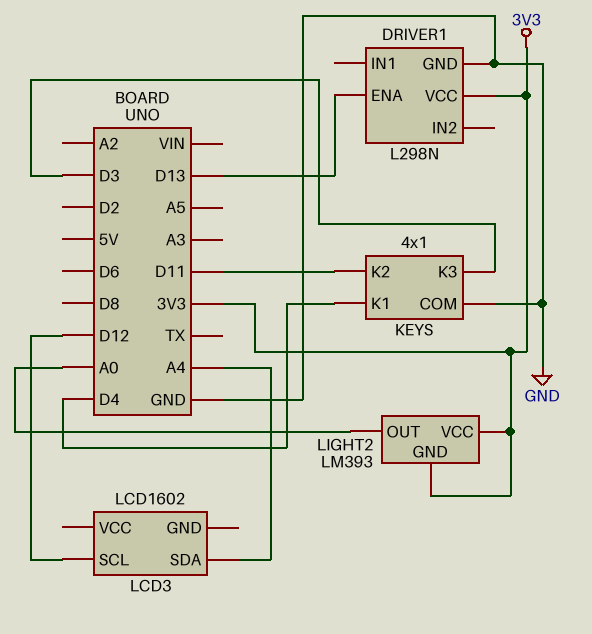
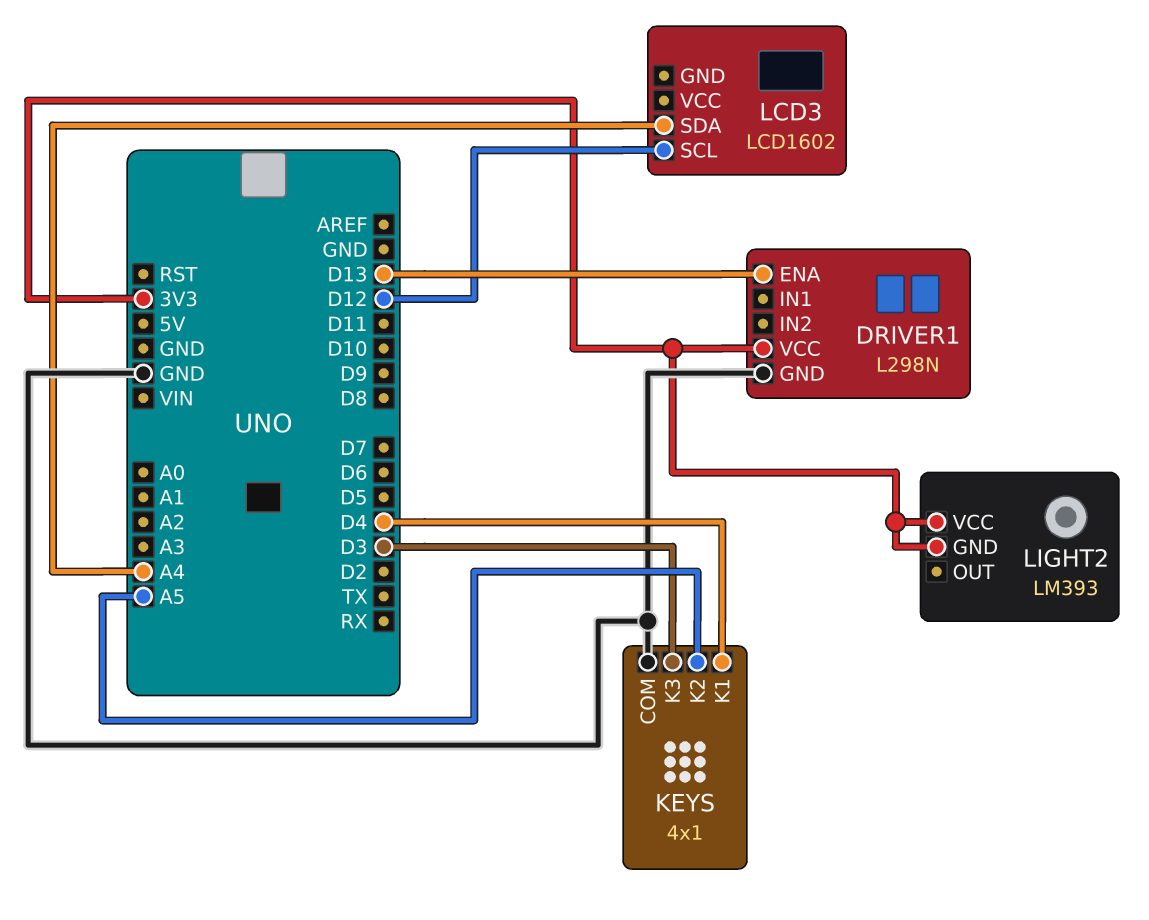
KEYS pin K2: D11 -> A5
LIGHT2 pin OUT: A0 -> none

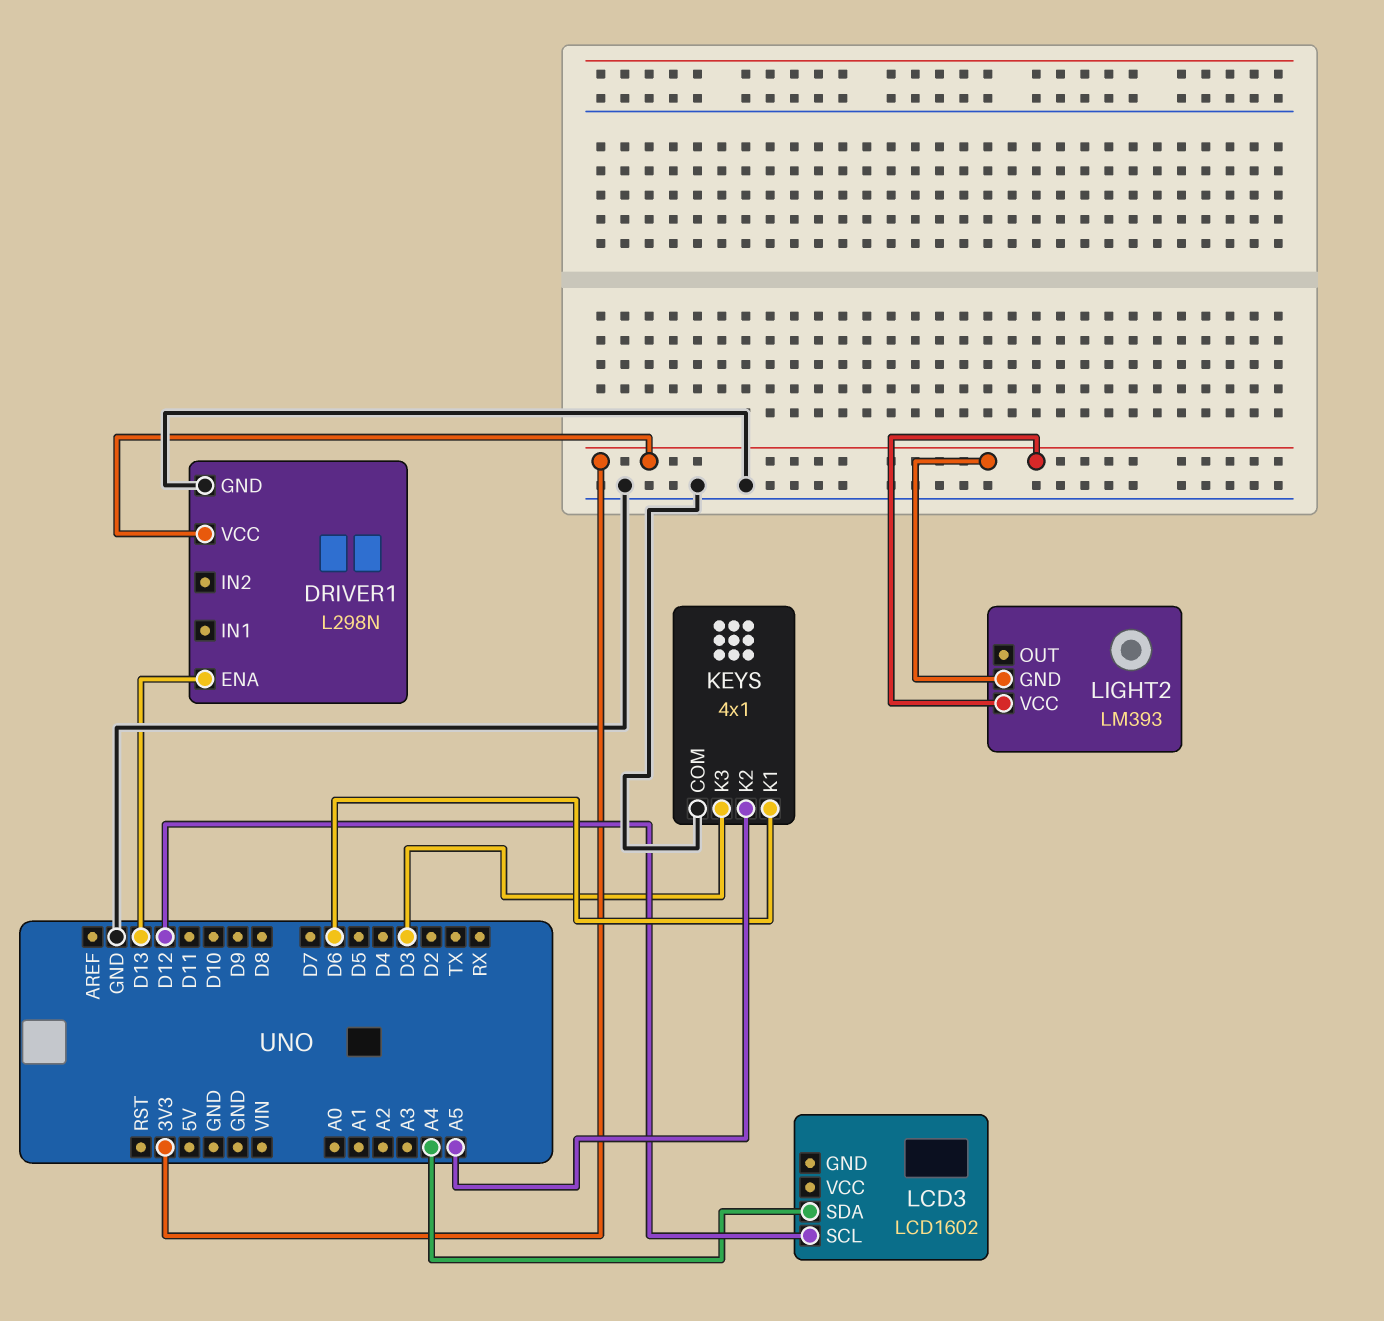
KEYS pin K1: D4 -> D6

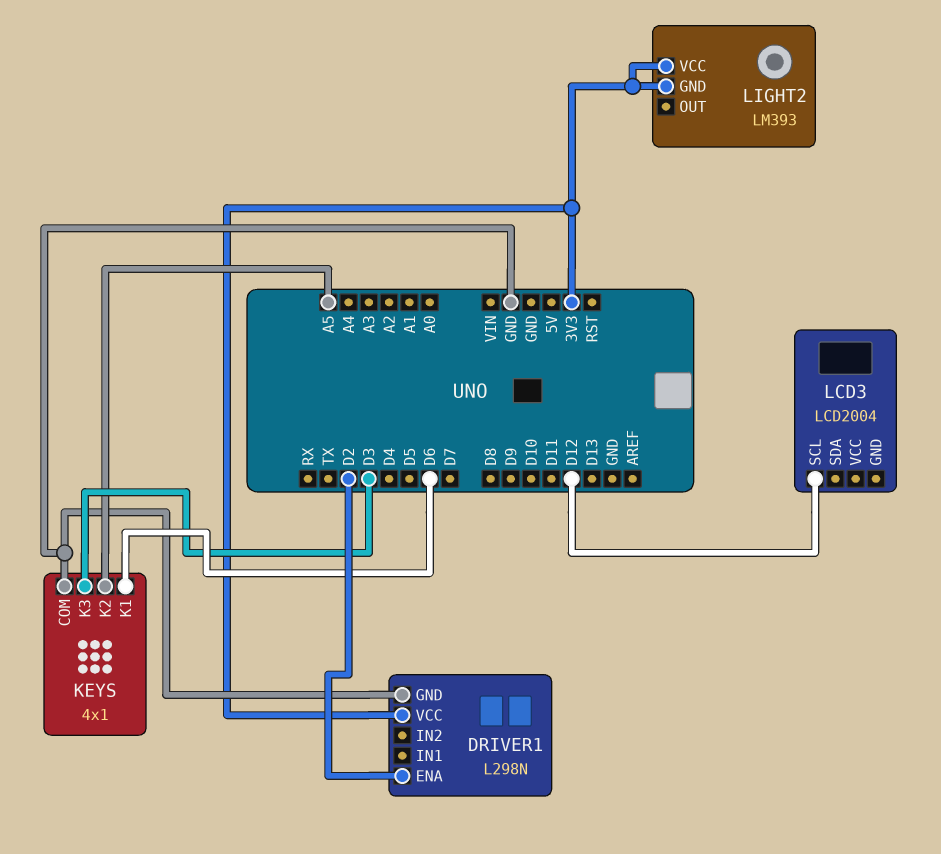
DRIVER1 pin ENA: D13 -> D2
LCD3: LCD1602 -> LCD2004
LCD3 pin SDA: A4 -> none

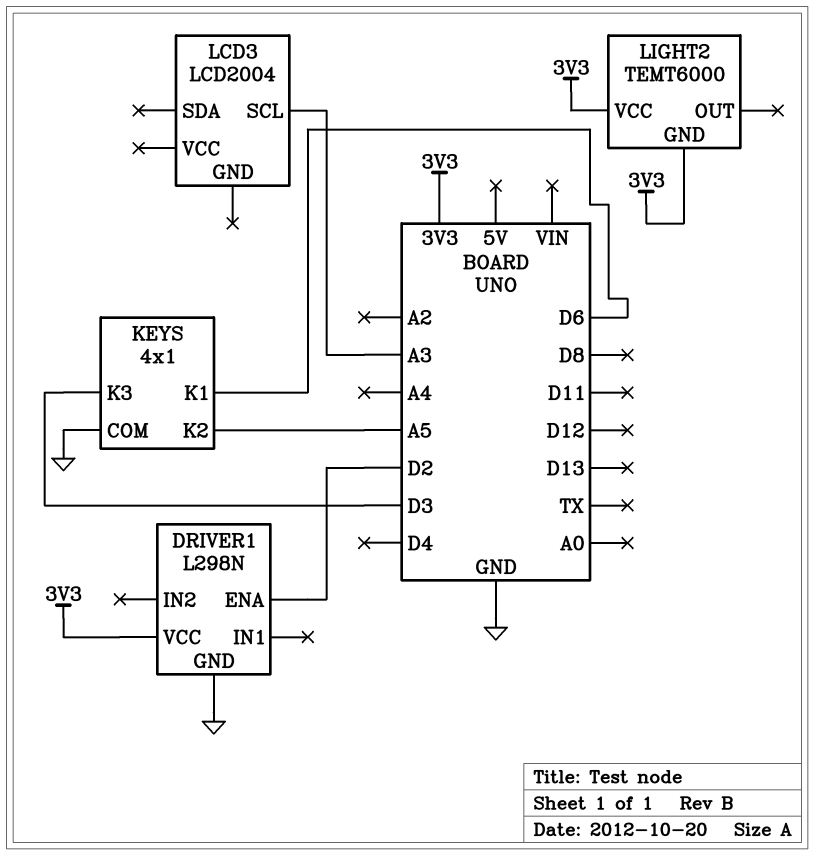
LCD3 pin SCL: D12 -> A3
LIGHT2: LM393 -> TEMT6000

